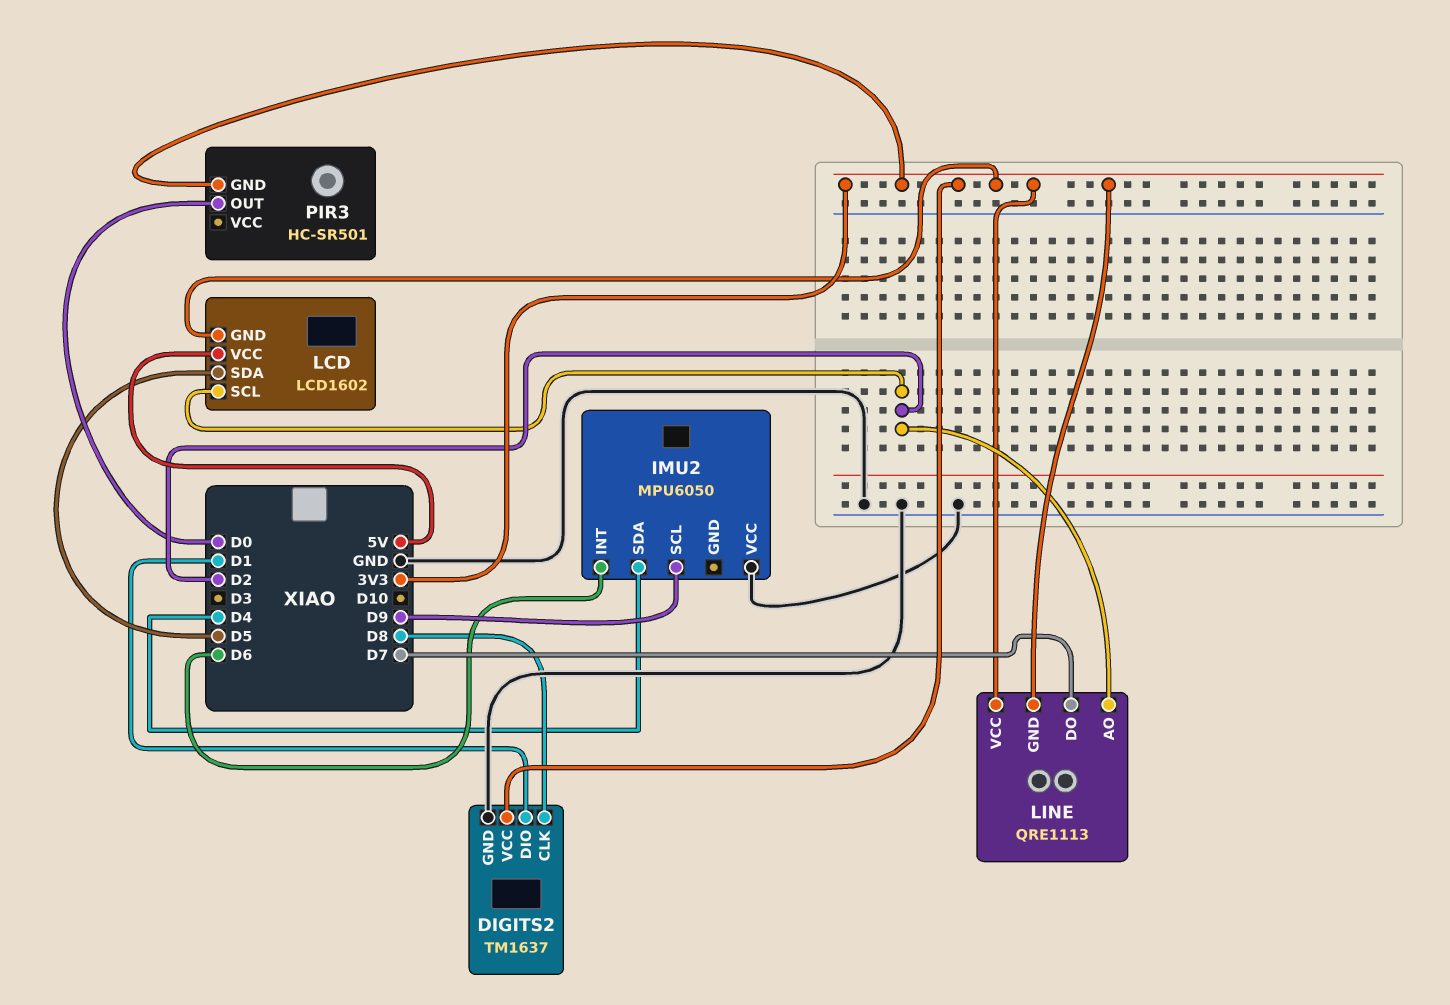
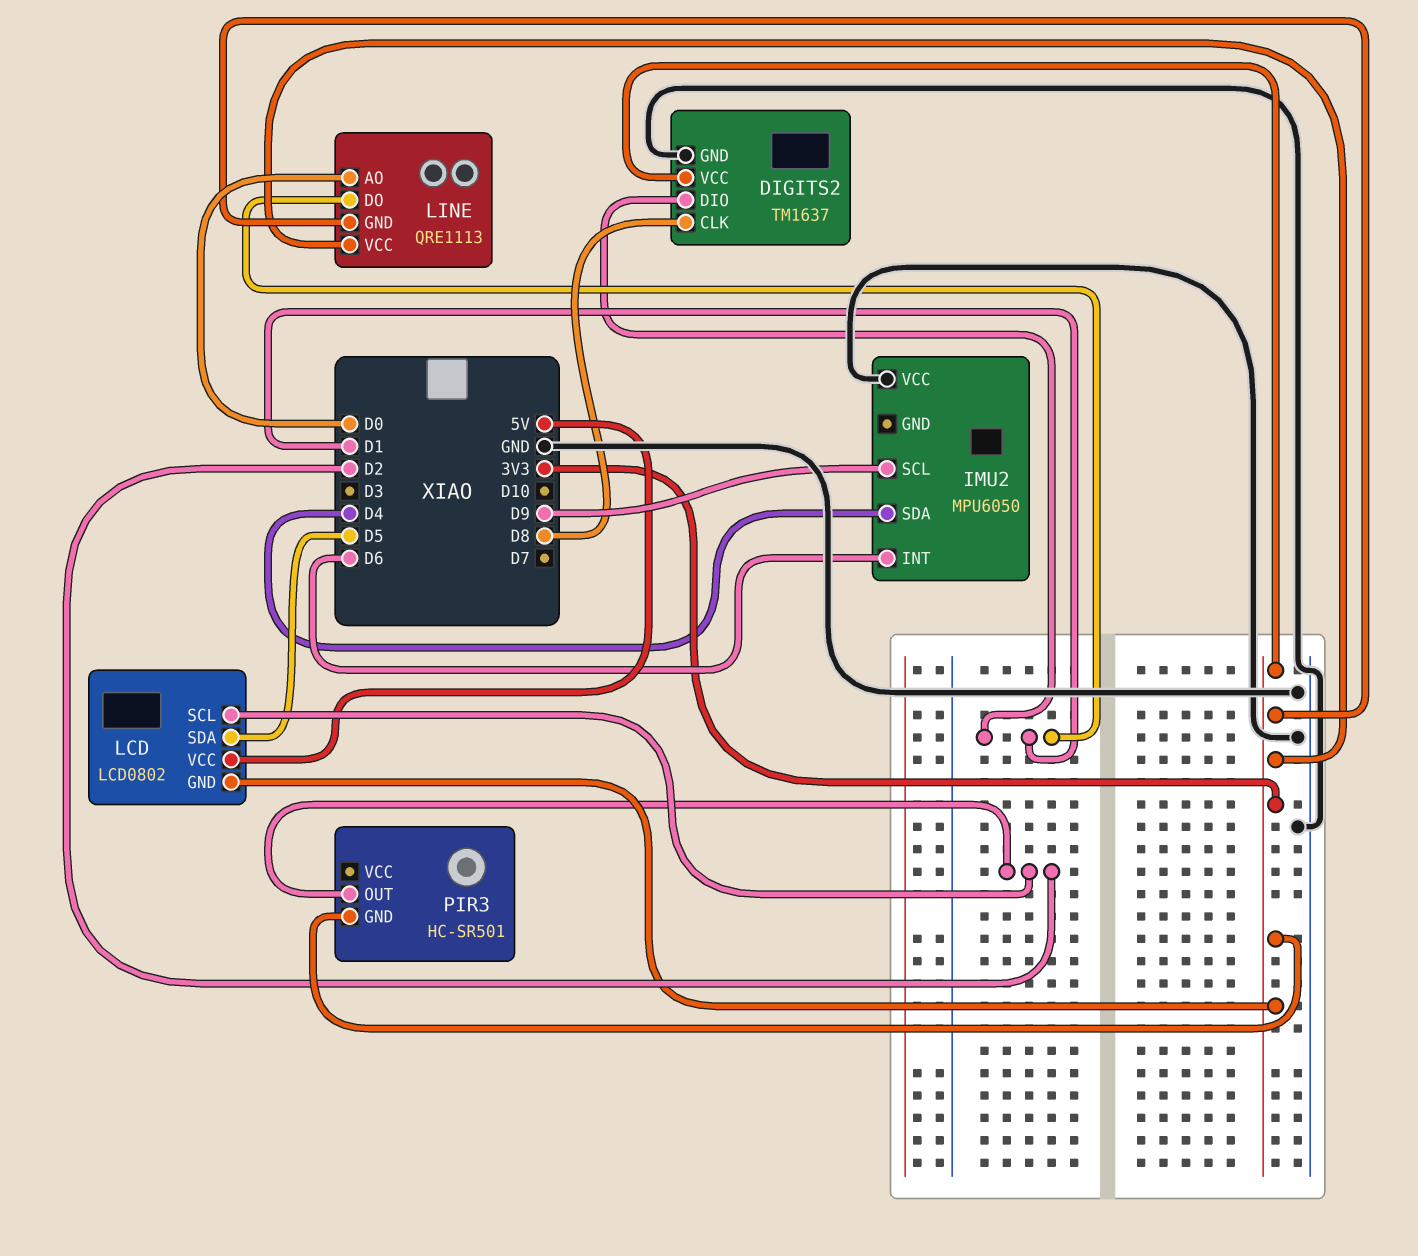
LCD: LCD1602 -> LCD0802
LINE pin AO: D2 -> D0
LINE pin DO: D7 -> D1
PIR3 pin OUT: D0 -> D2

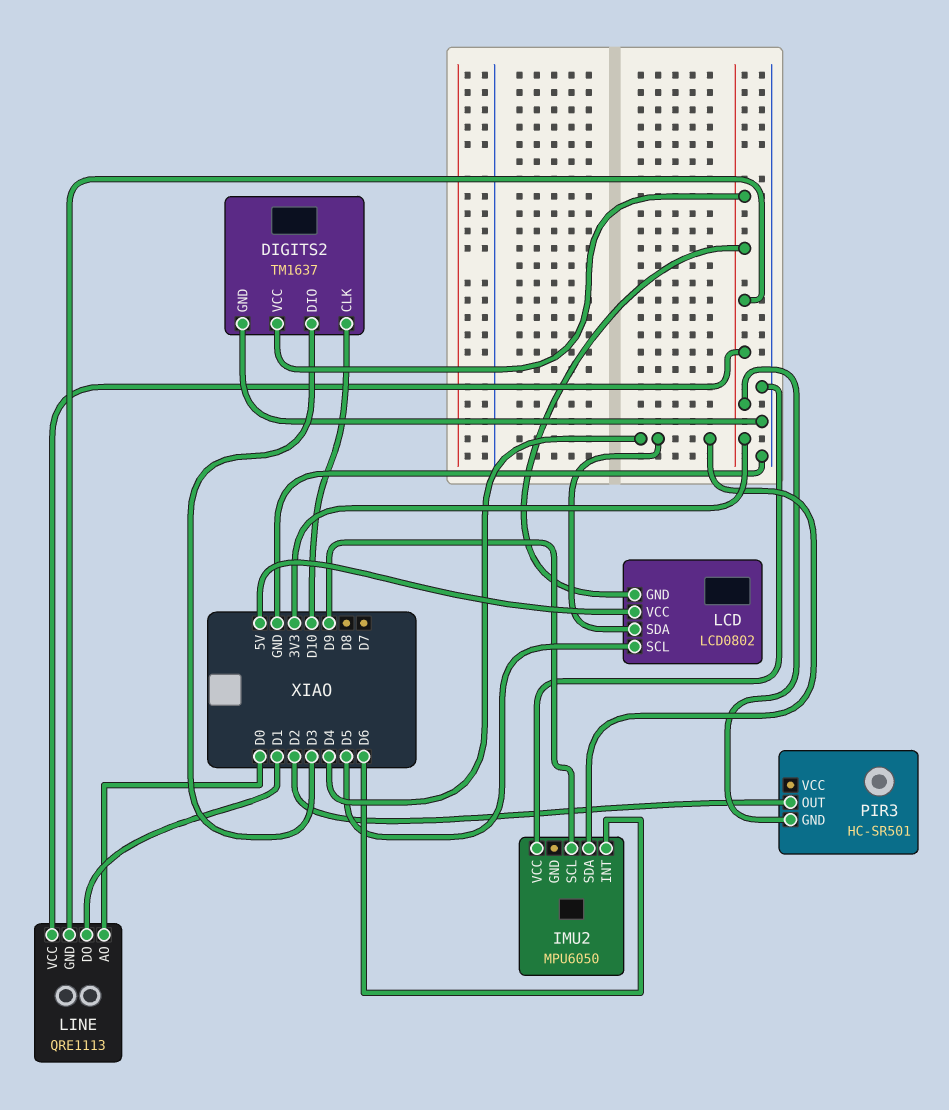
DIGITS2 pin CLK: D8 -> D10
DIGITS2 pin DIO: D1 -> D3
LCD pin SCL: D2 -> D5
LCD pin SDA: D5 -> D4

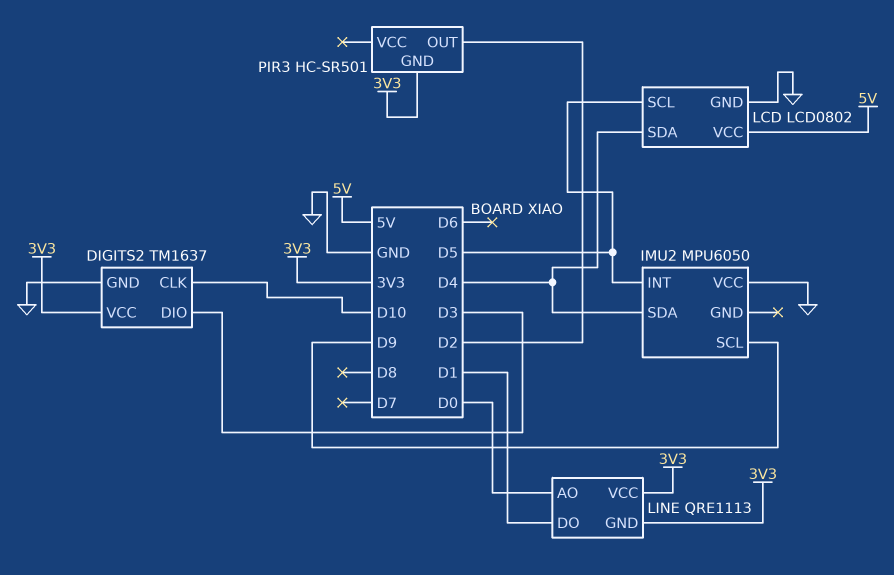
IMU2 pin INT: D6 -> D5
LCD pin GND: 3V3 -> GND

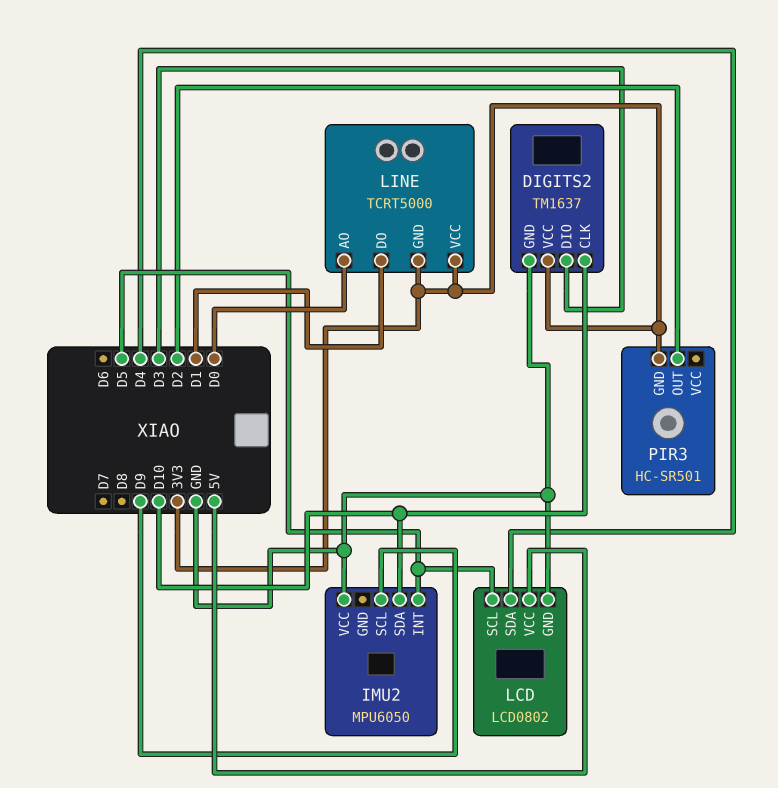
IMU2 pin SDA: D4 -> D10
LINE: QRE1113 -> TCRT5000

